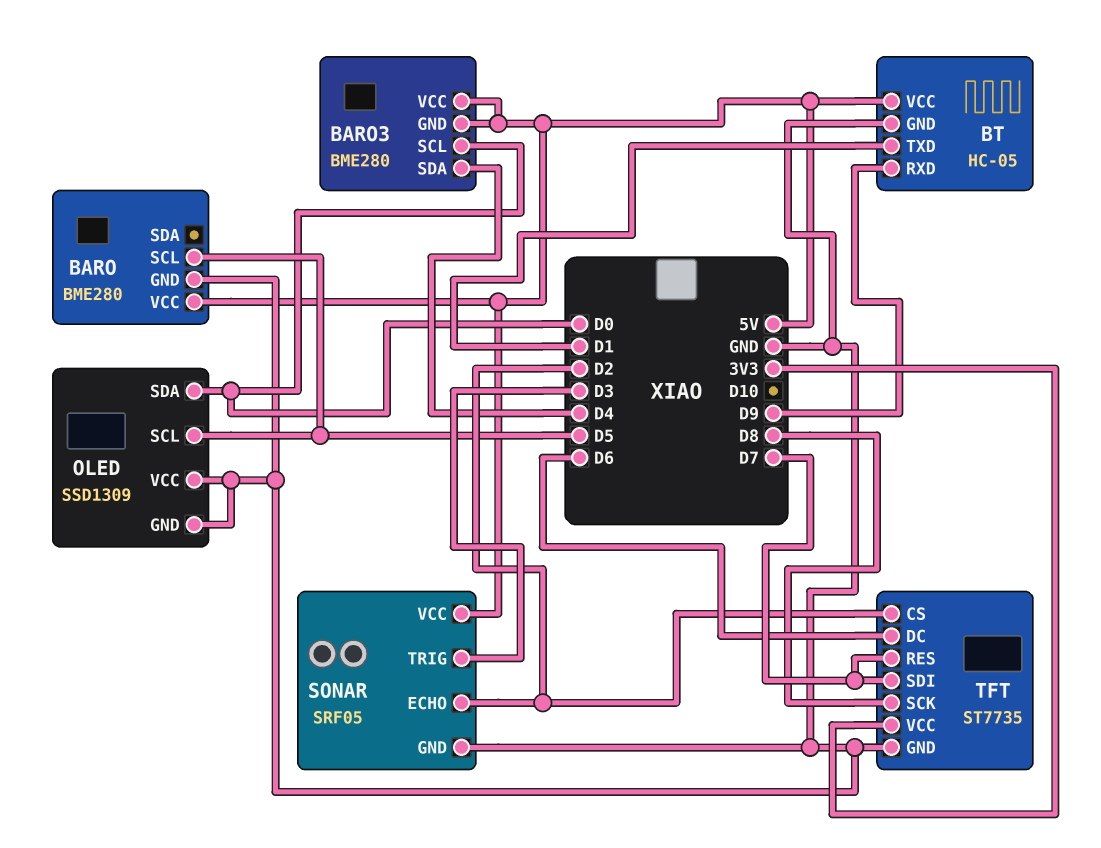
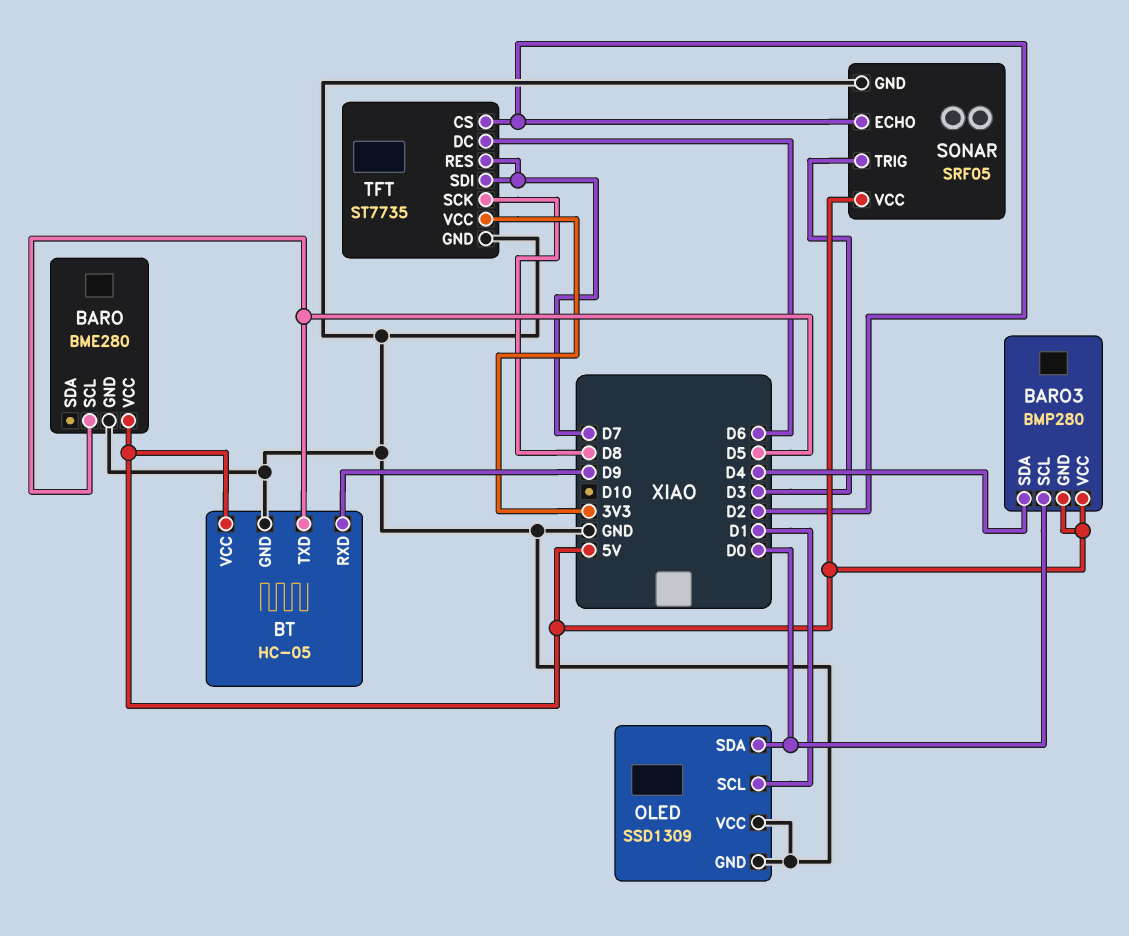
BARO3: BME280 -> BMP280
BT pin TXD: D1 -> D5
OLED pin SCL: D5 -> D1

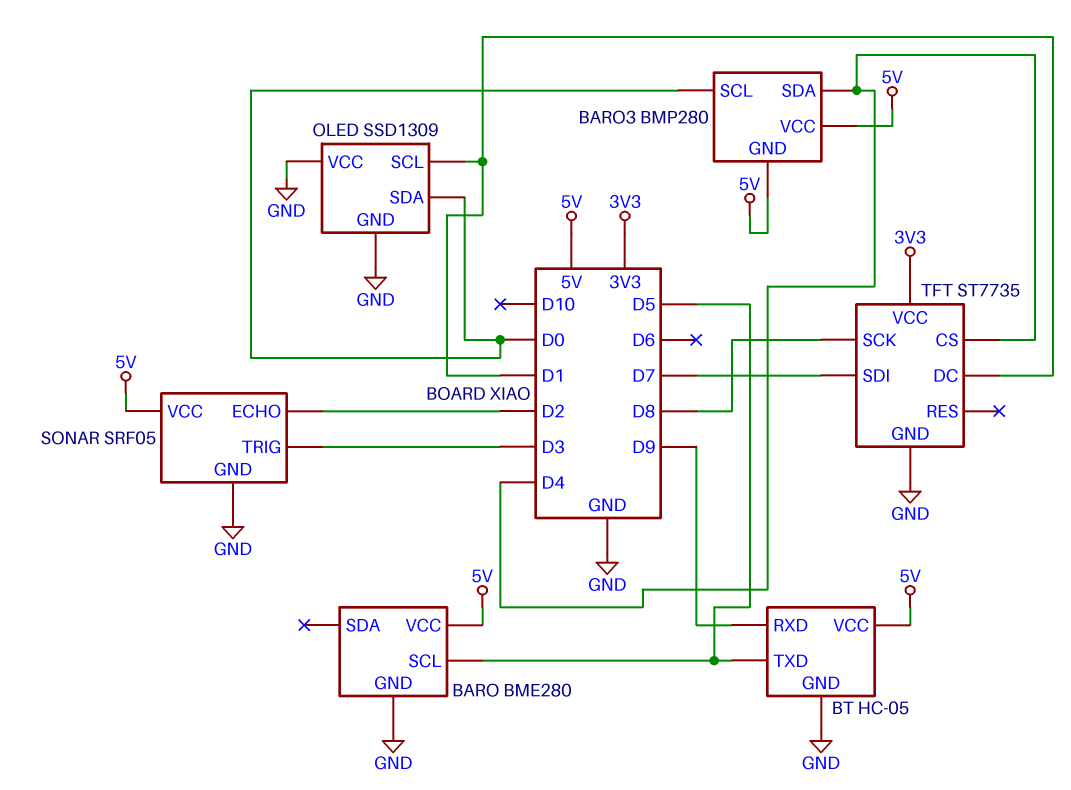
TFT pin CS: D2 -> D4
TFT pin DC: D6 -> D1
TFT pin RES: D7 -> none

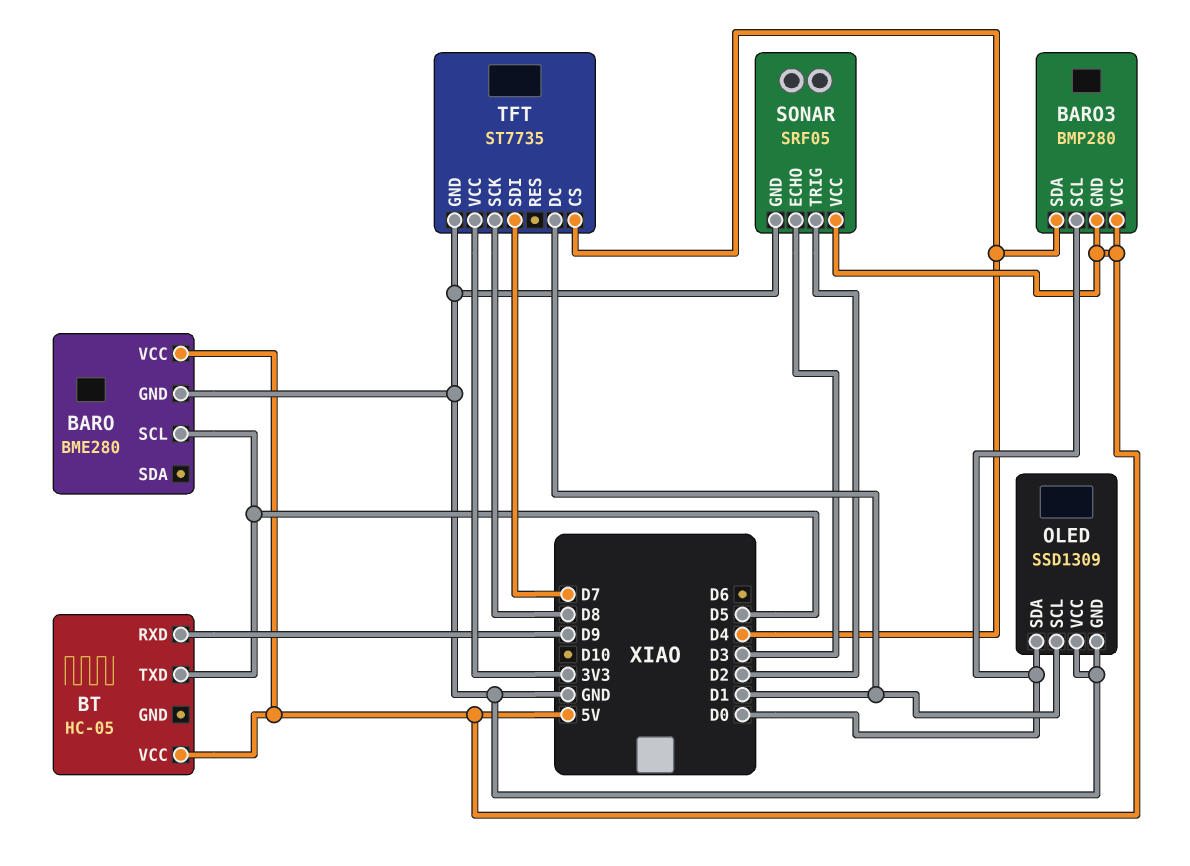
BT pin GND: GND -> none
SONAR pin ECHO: D2 -> D3
SONAR pin TRIG: D3 -> D2

